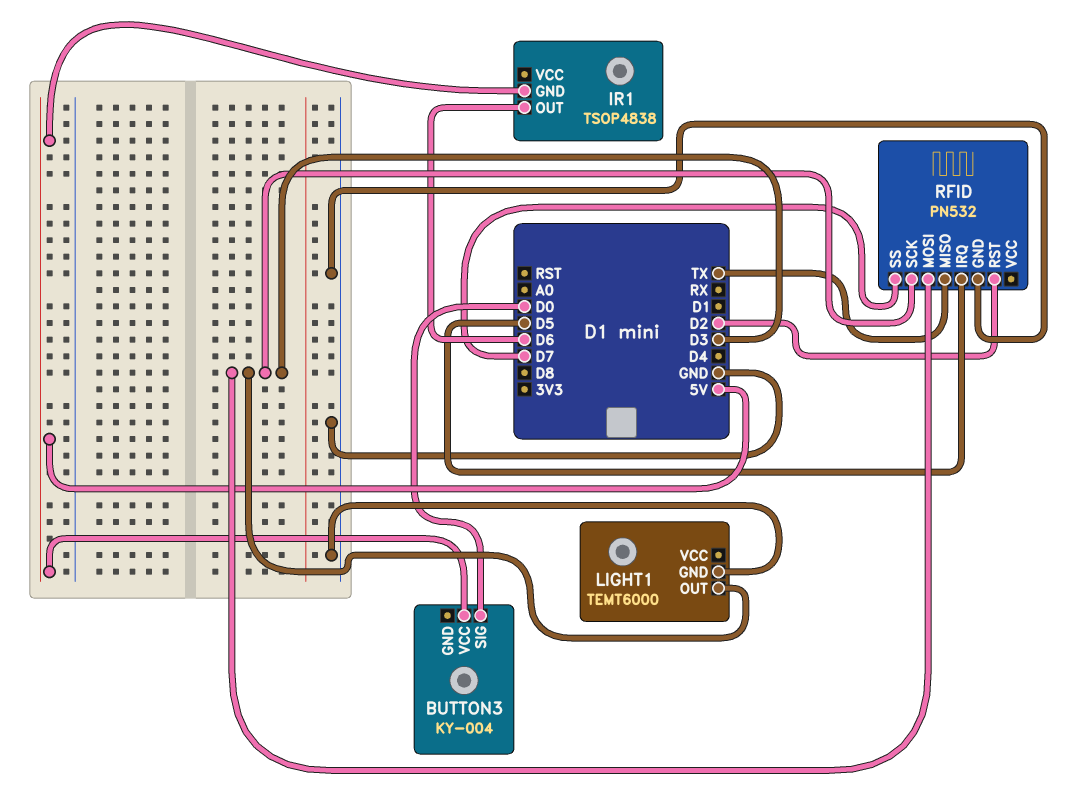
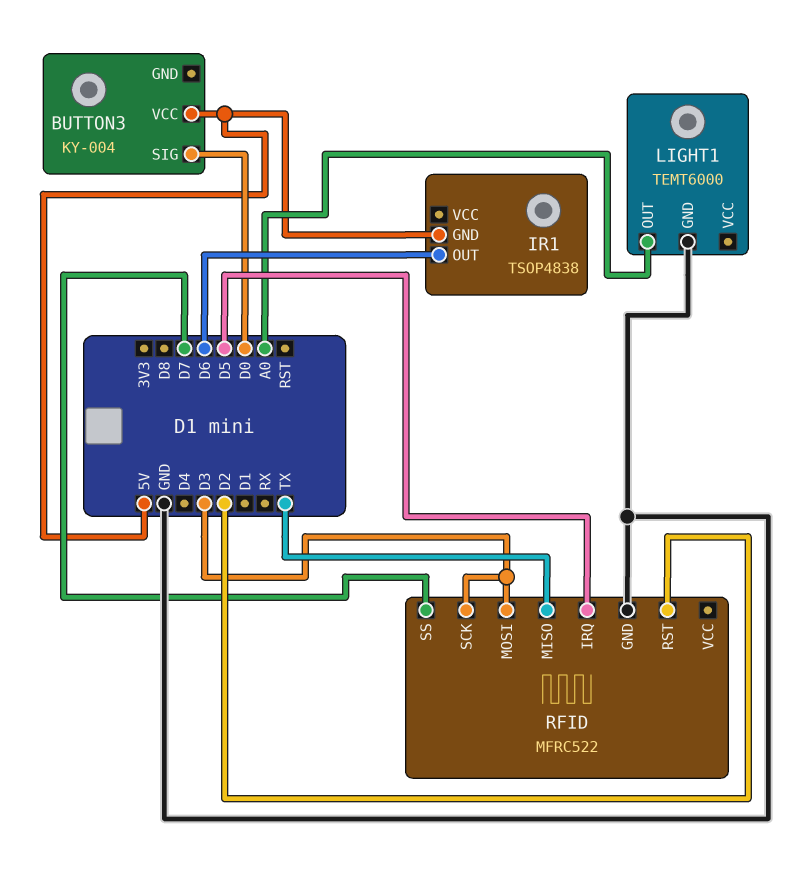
LIGHT1 pin OUT: D3 -> A0
RFID: PN532 -> MFRC522

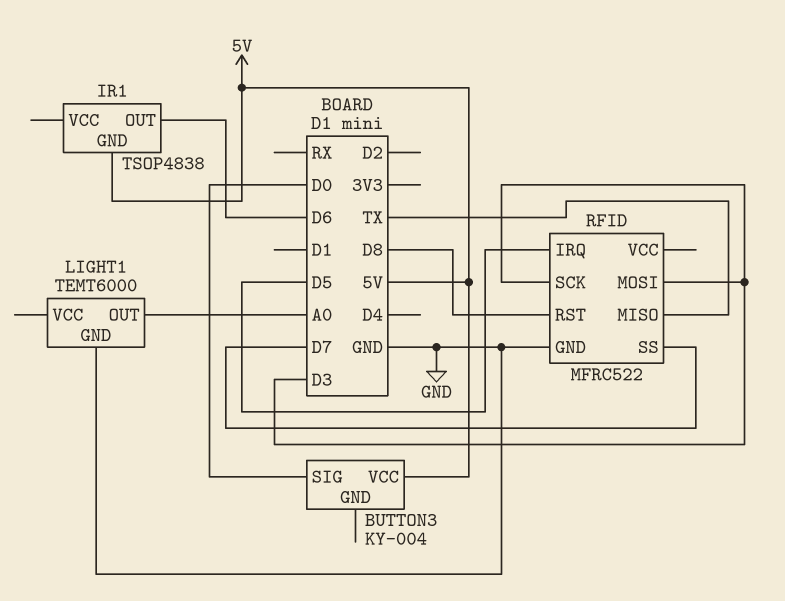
RFID pin RST: D2 -> D8

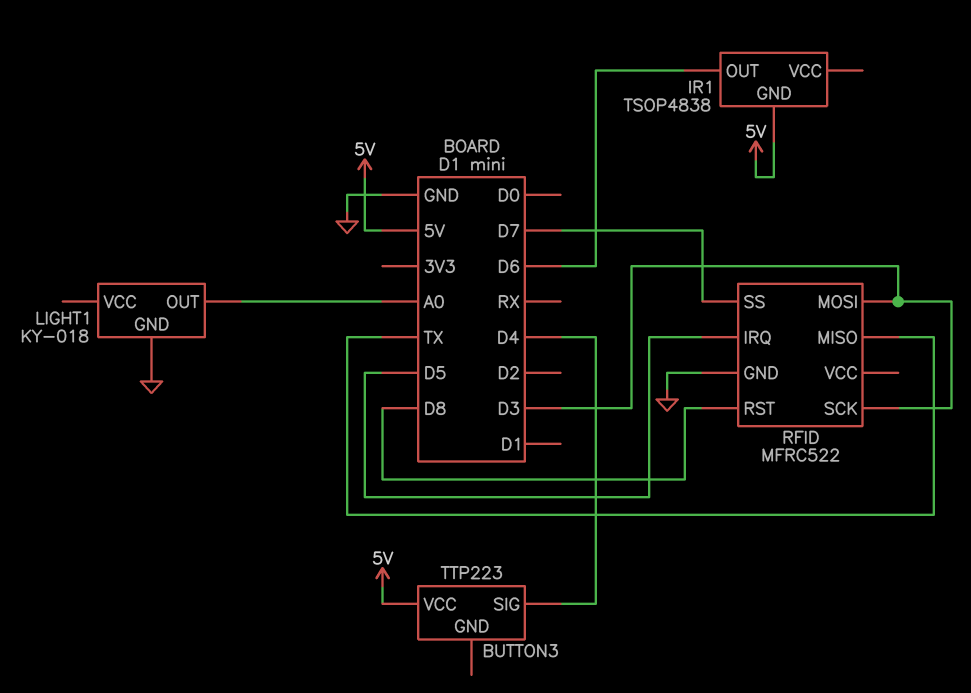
BUTTON3: KY-004 -> TTP223
BUTTON3 pin SIG: D0 -> D4
LIGHT1: TEMT6000 -> KY-018

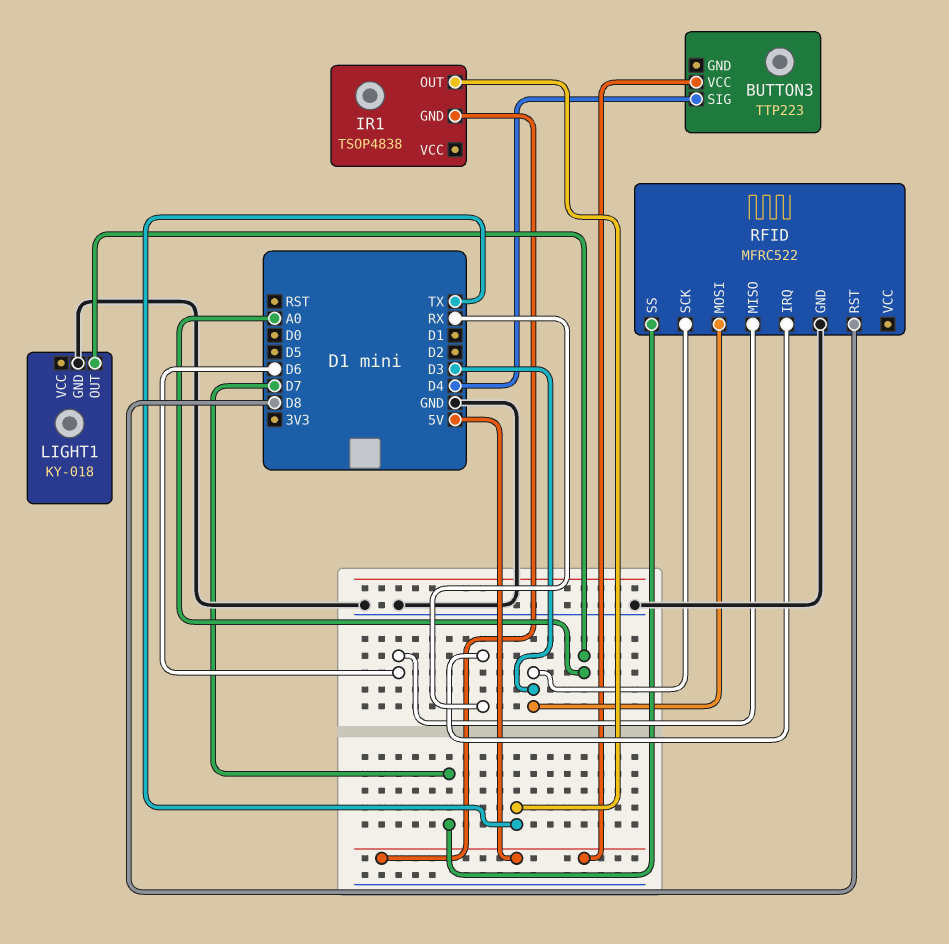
IR1 pin OUT: D6 -> TX
RFID pin IRQ: D5 -> RX
RFID pin MISO: TX -> D6

